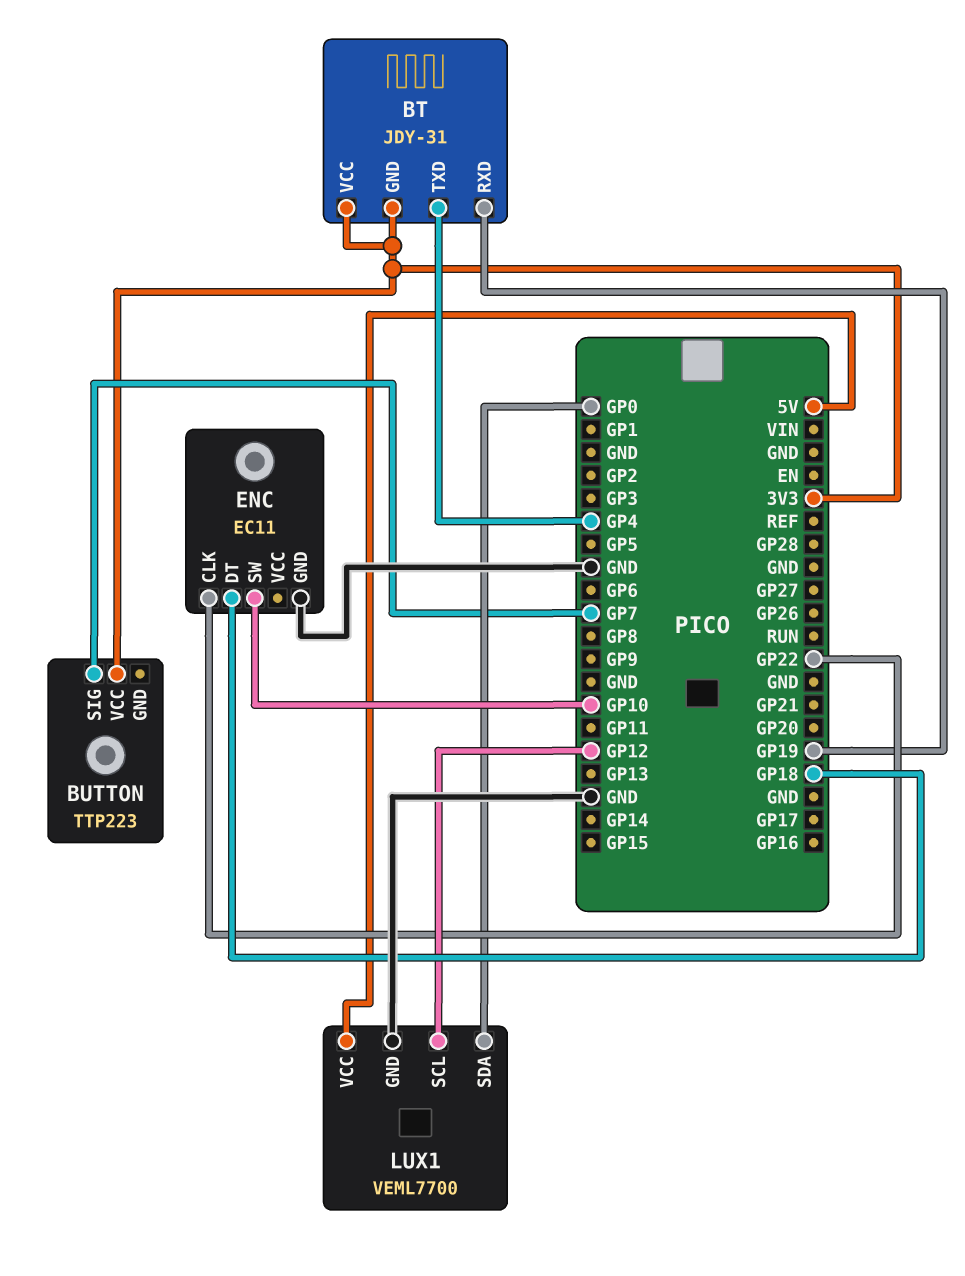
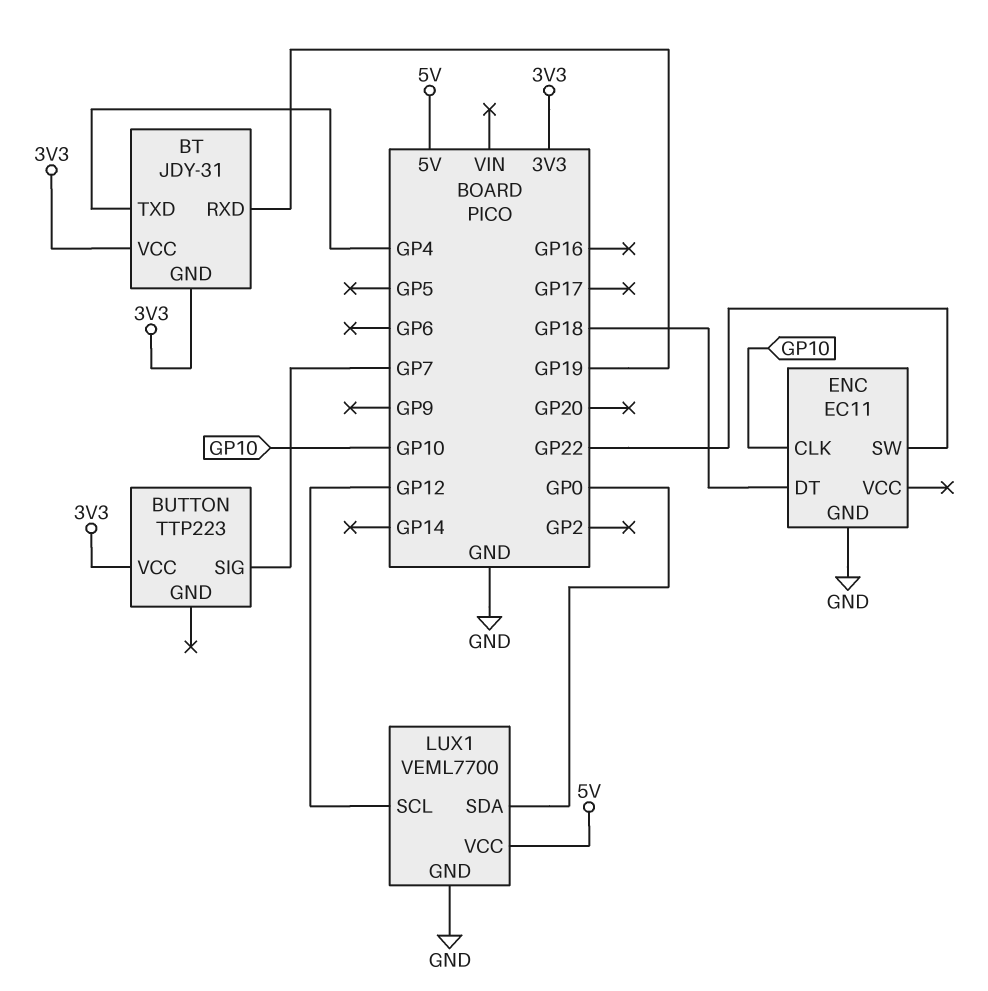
ENC pin CLK: GP22 -> GP10
ENC pin SW: GP10 -> GP22

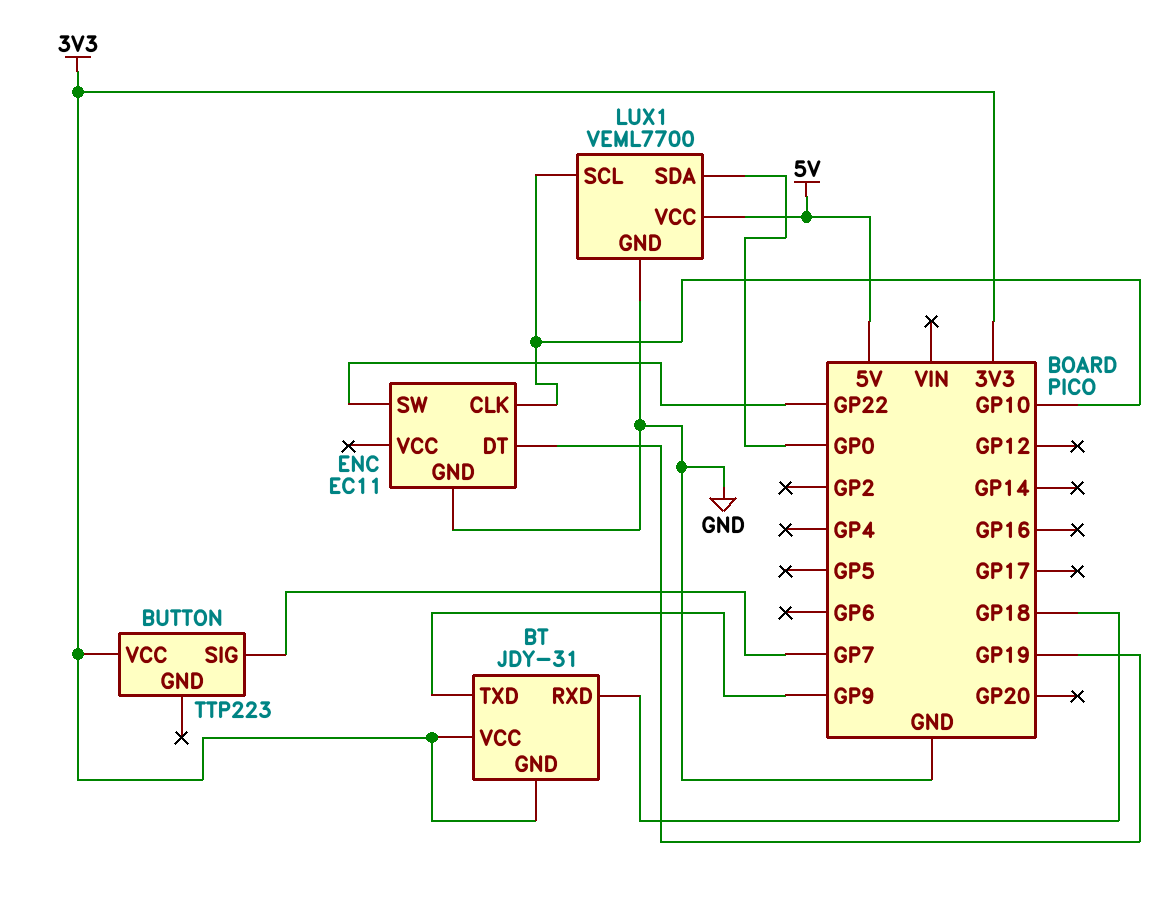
BT pin RXD: GP19 -> GP18
BT pin TXD: GP4 -> GP9
ENC pin DT: GP18 -> GP19
LUX1 pin SCL: GP12 -> GP10

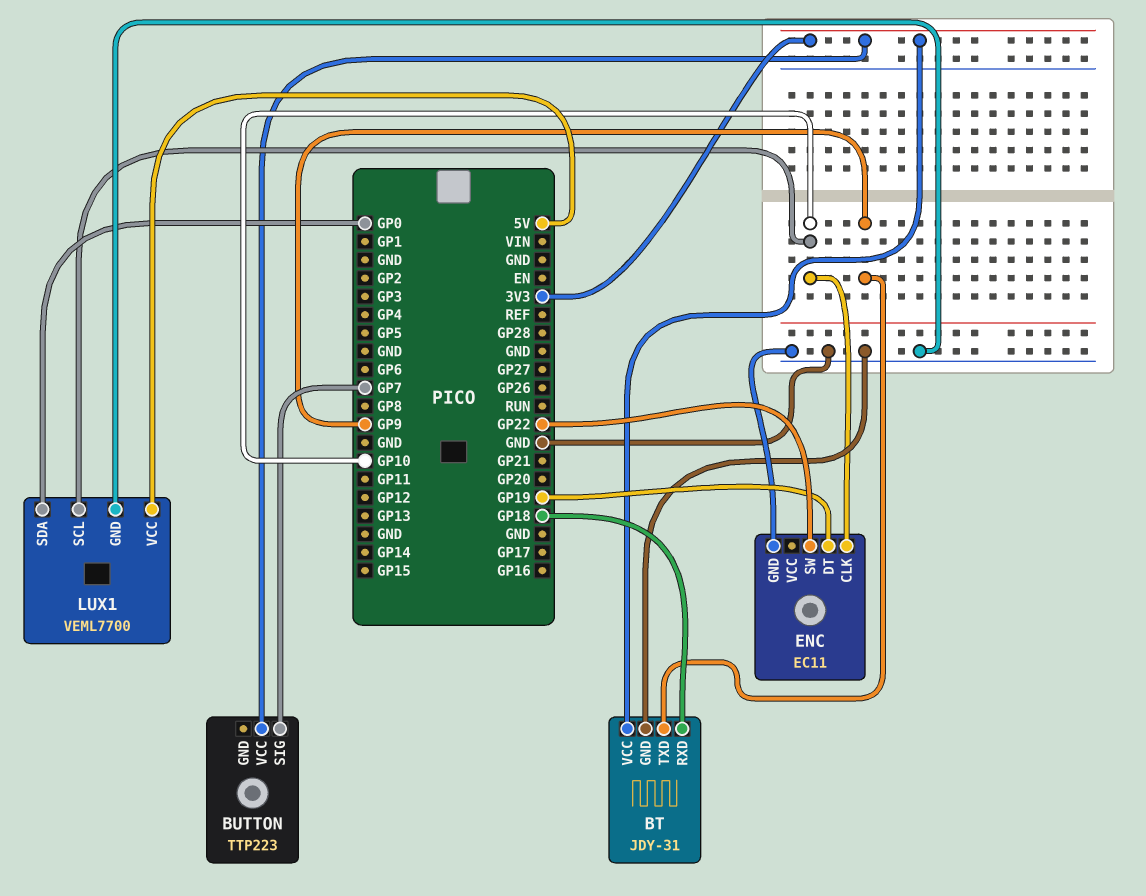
BT pin GND: 3V3 -> GND

